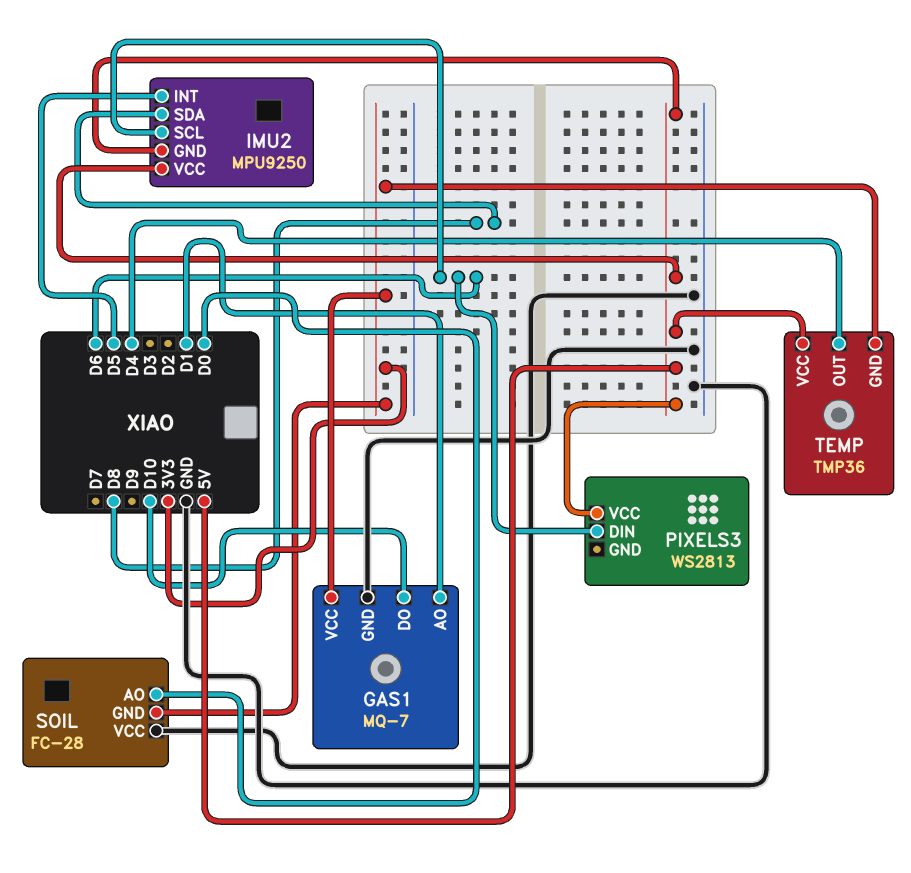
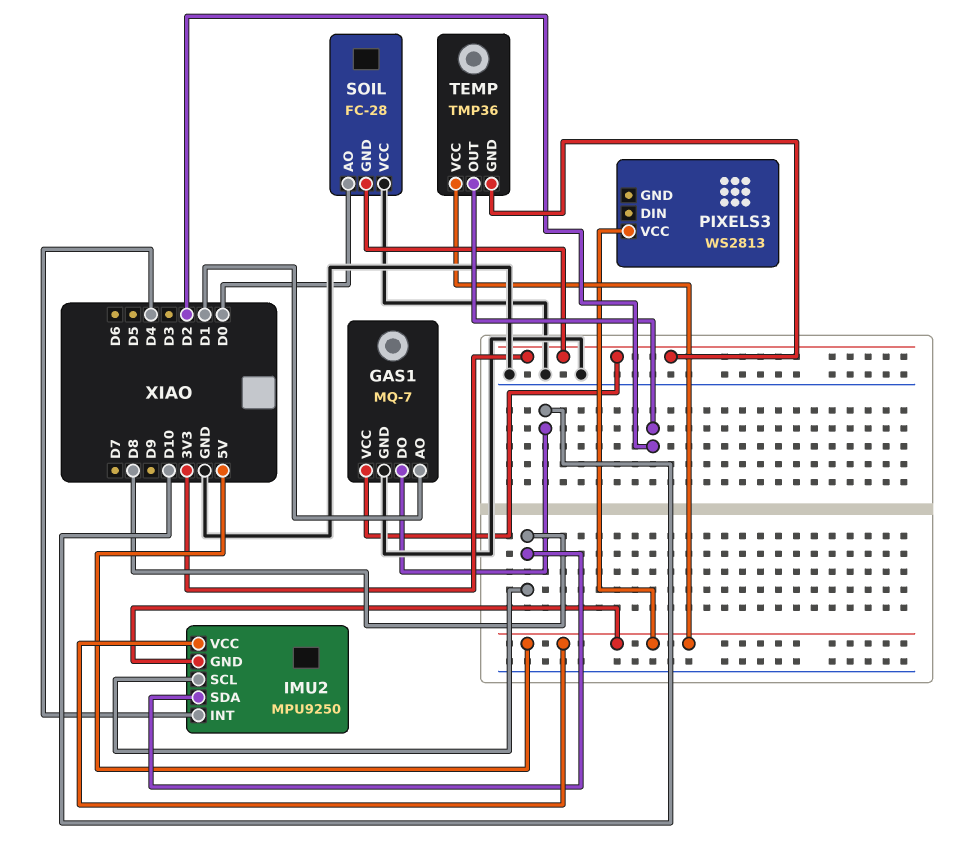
IMU2 pin INT: D5 -> D4
IMU2 pin SCL: D6 -> D8
PIXELS3 pin DIN: D6 -> none
TEMP pin OUT: D4 -> D2

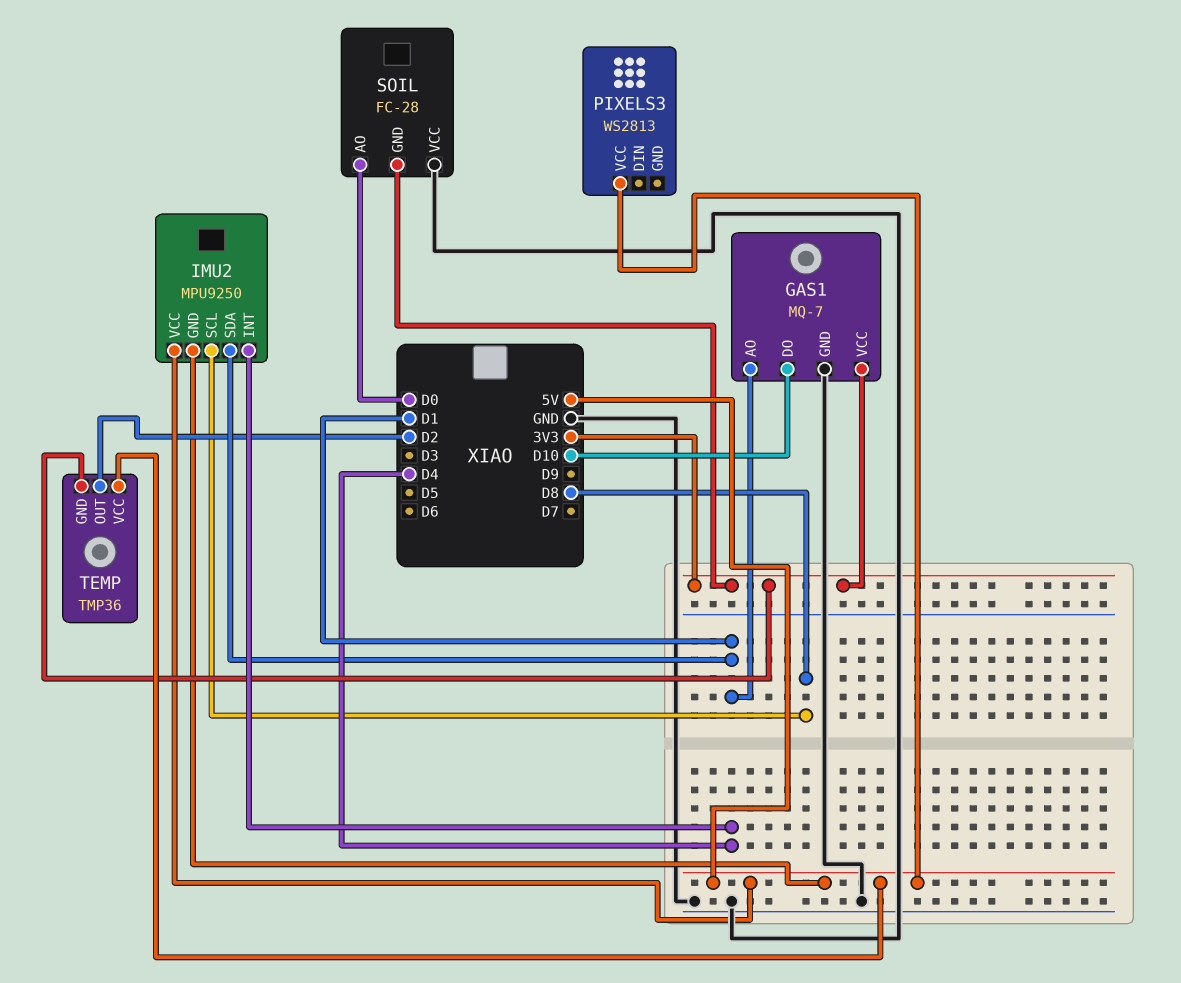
IMU2 pin SDA: D8 -> D1

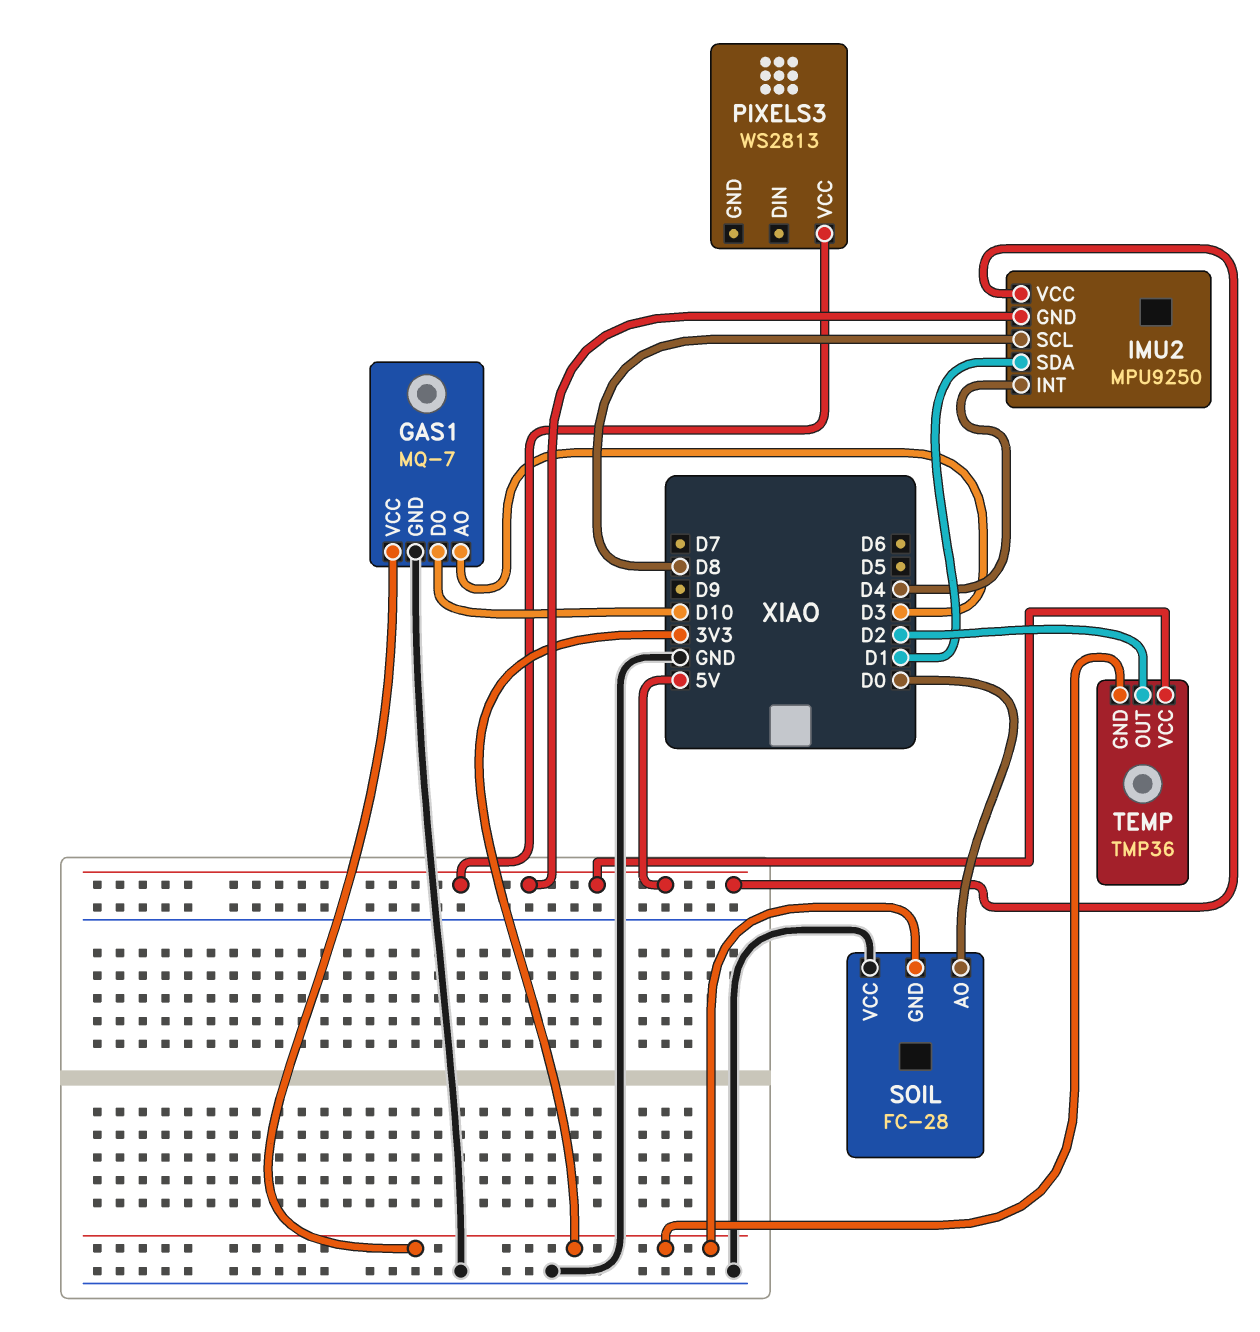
GAS1 pin AO: D1 -> D3

